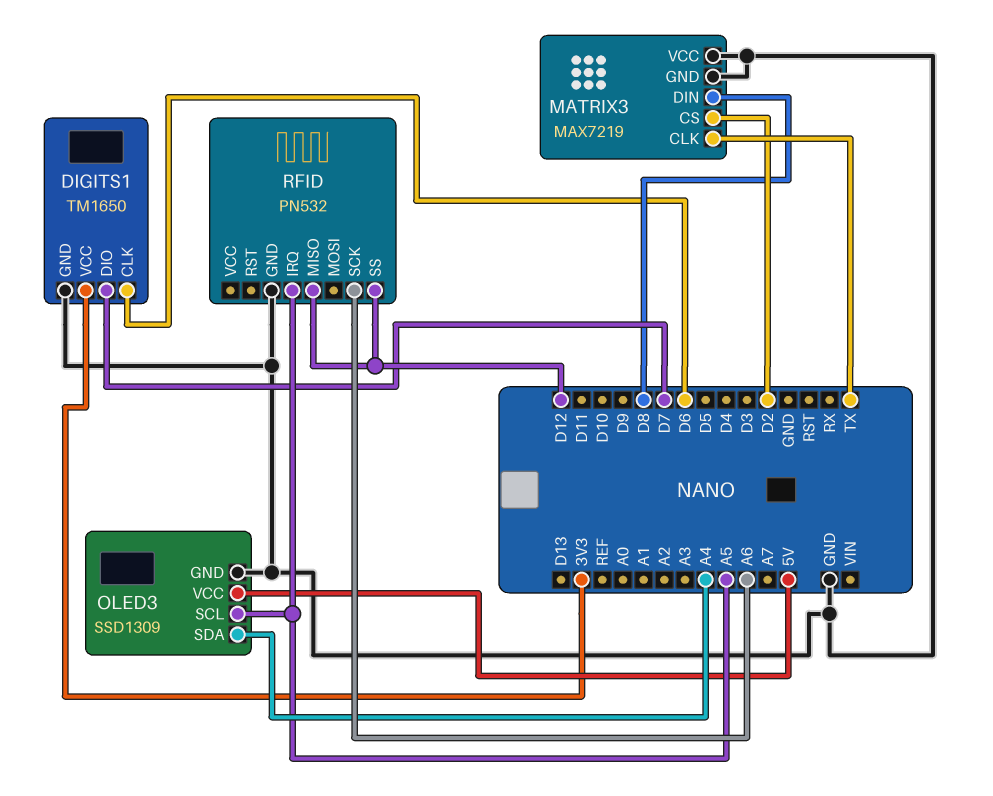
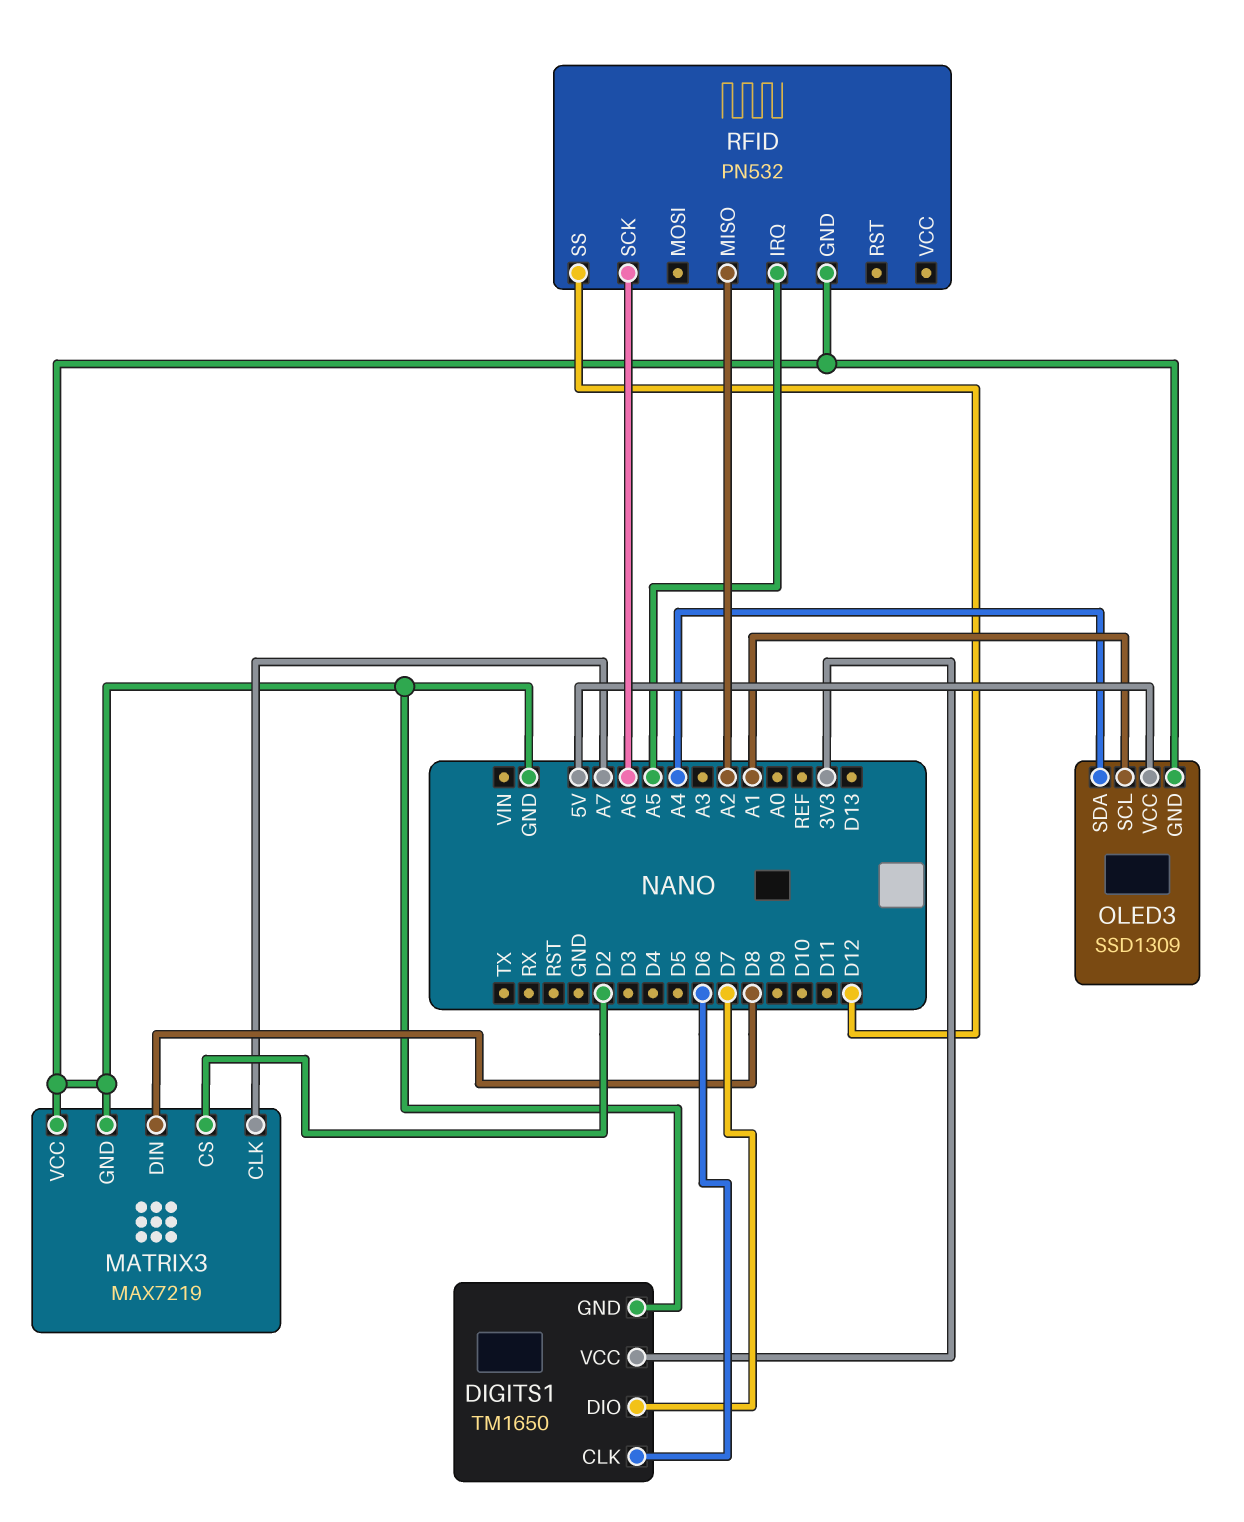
MATRIX3 pin CLK: TX -> A7
OLED3 pin SCL: A5 -> A1
RFID pin MISO: D12 -> A2

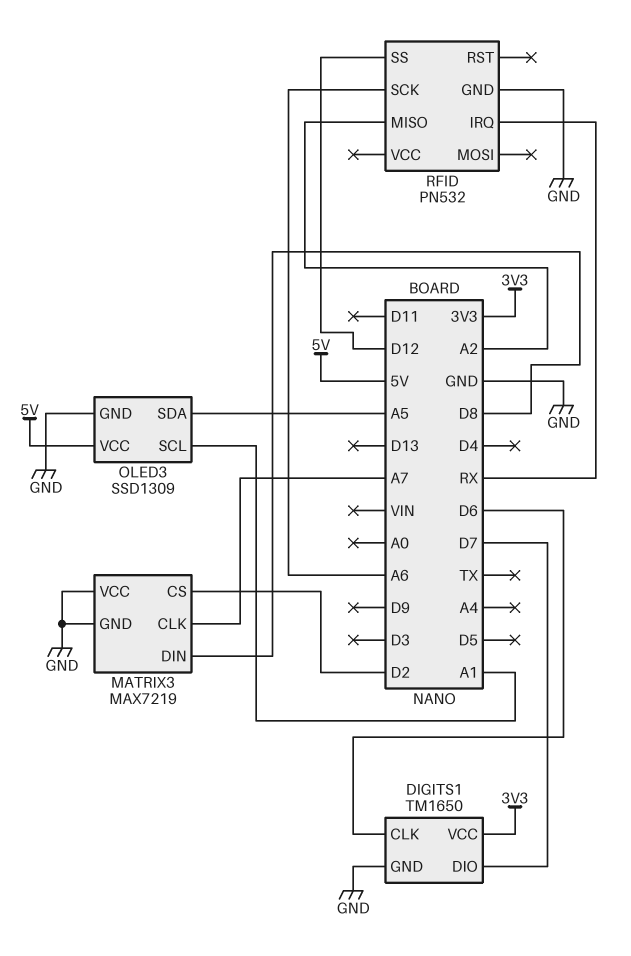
OLED3 pin SDA: A4 -> A5
RFID pin IRQ: A5 -> RX

